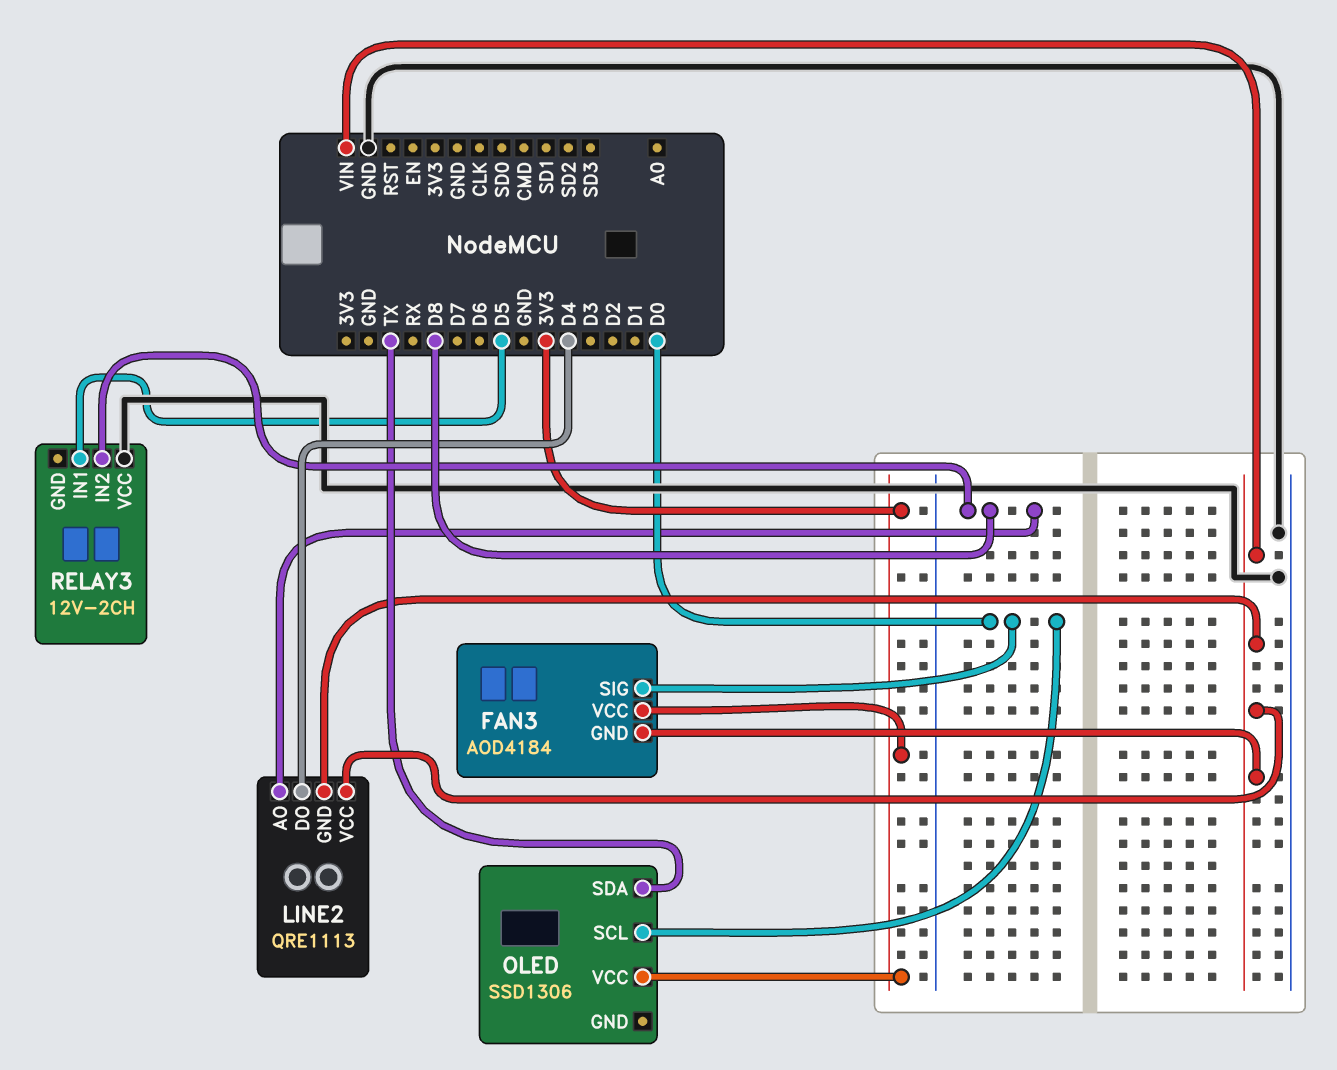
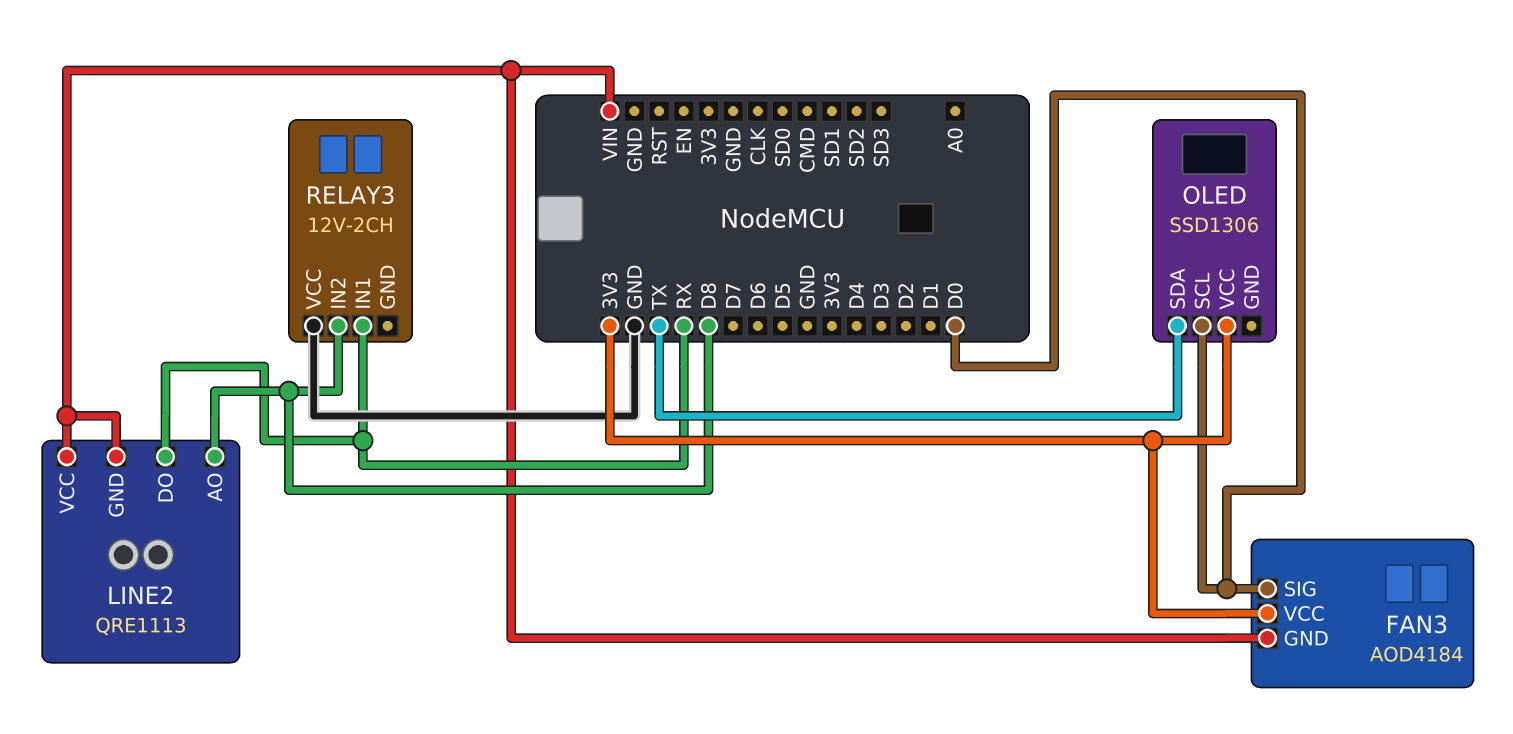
LINE2 pin DO: D4 -> RX
RELAY3 pin IN1: D5 -> RX

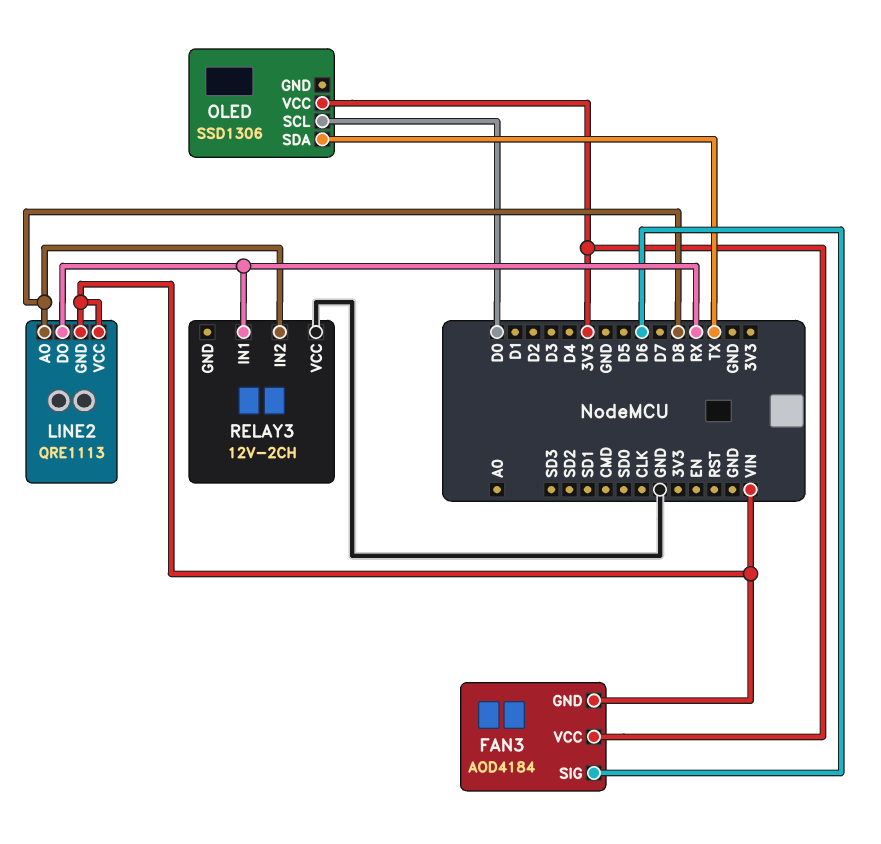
FAN3 pin SIG: D0 -> D6

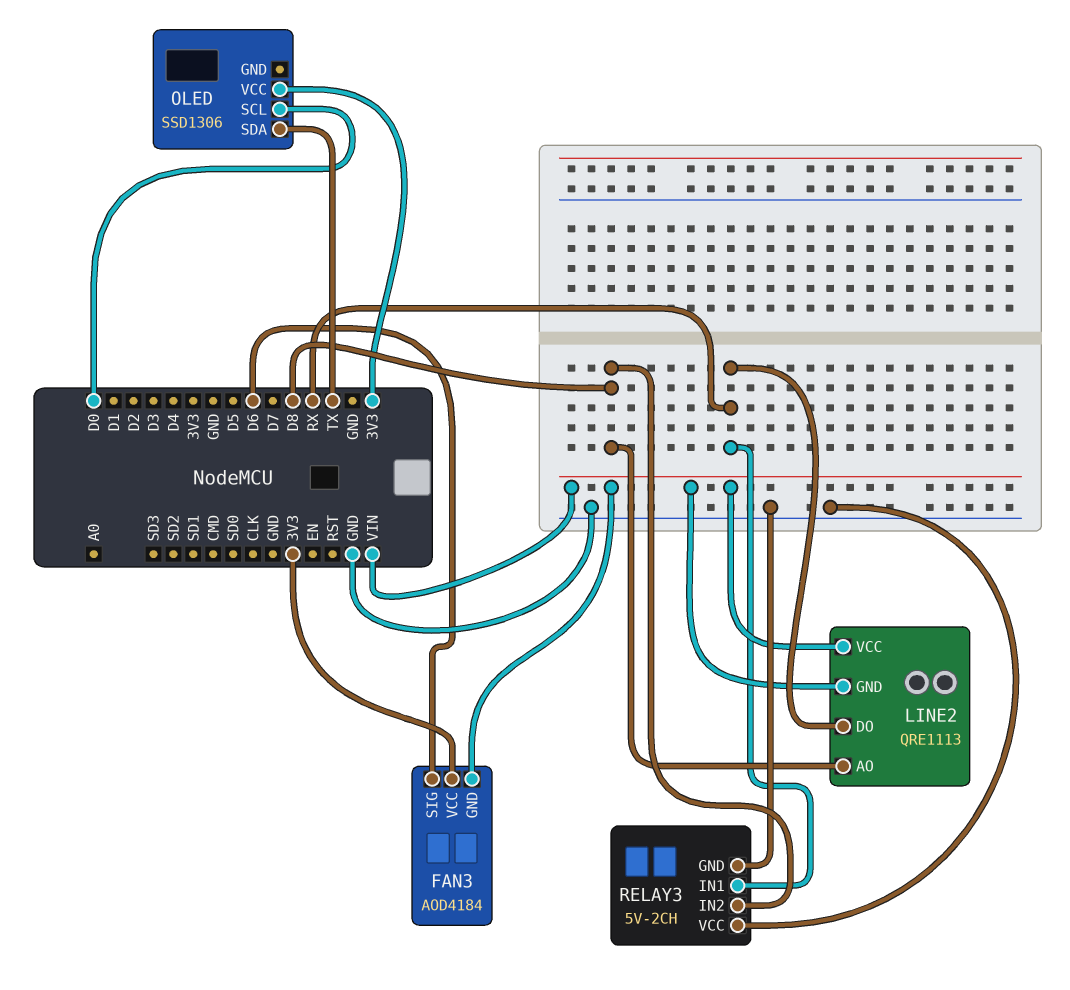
RELAY3: 12V-2CH -> 5V-2CH
RELAY3 pin GND: none -> GND

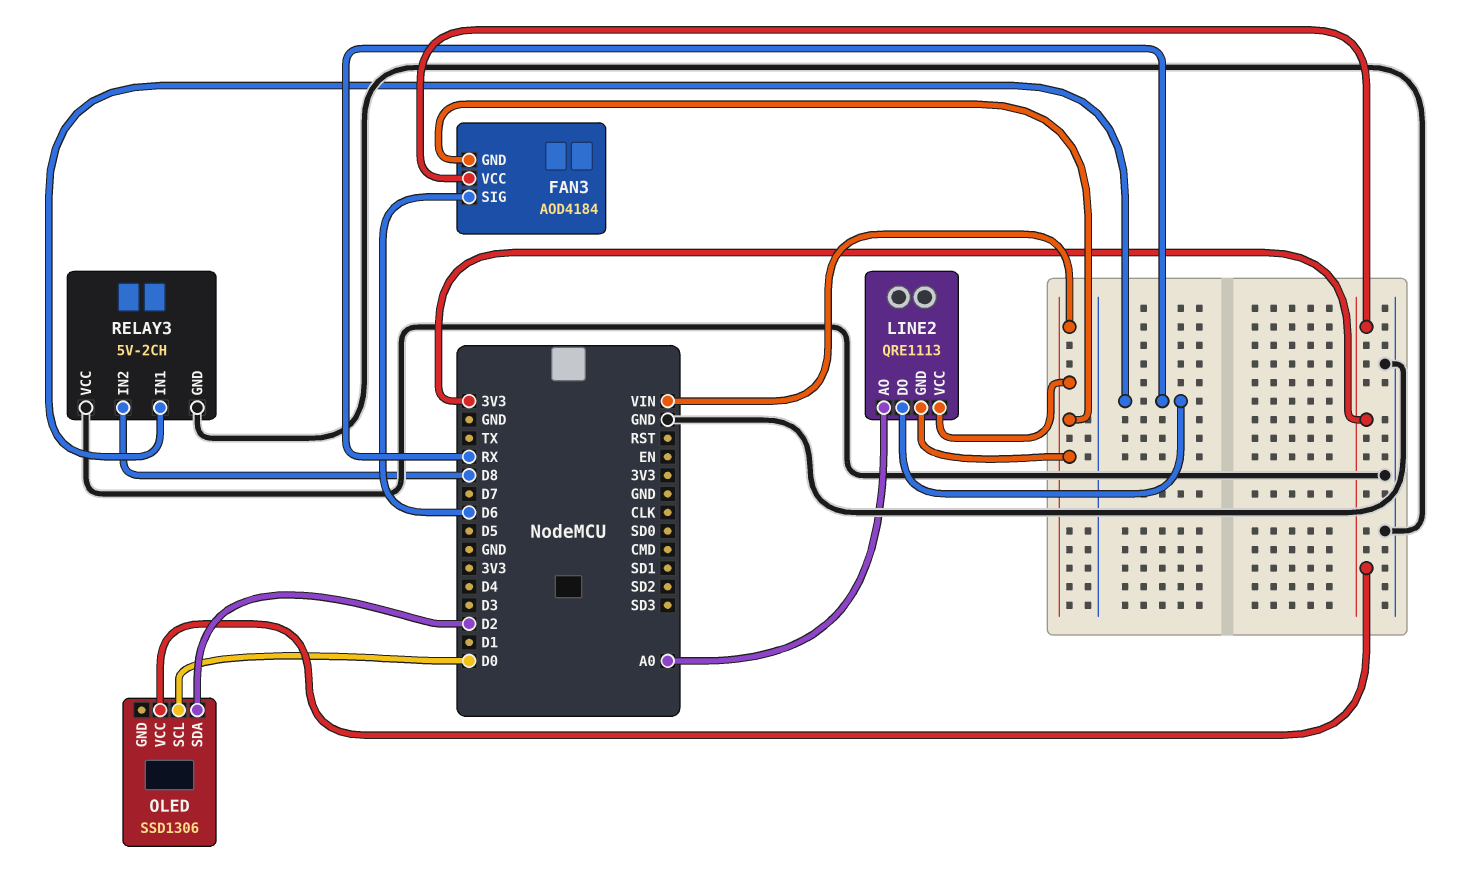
LINE2 pin AO: D8 -> A0
OLED pin SDA: TX -> D2

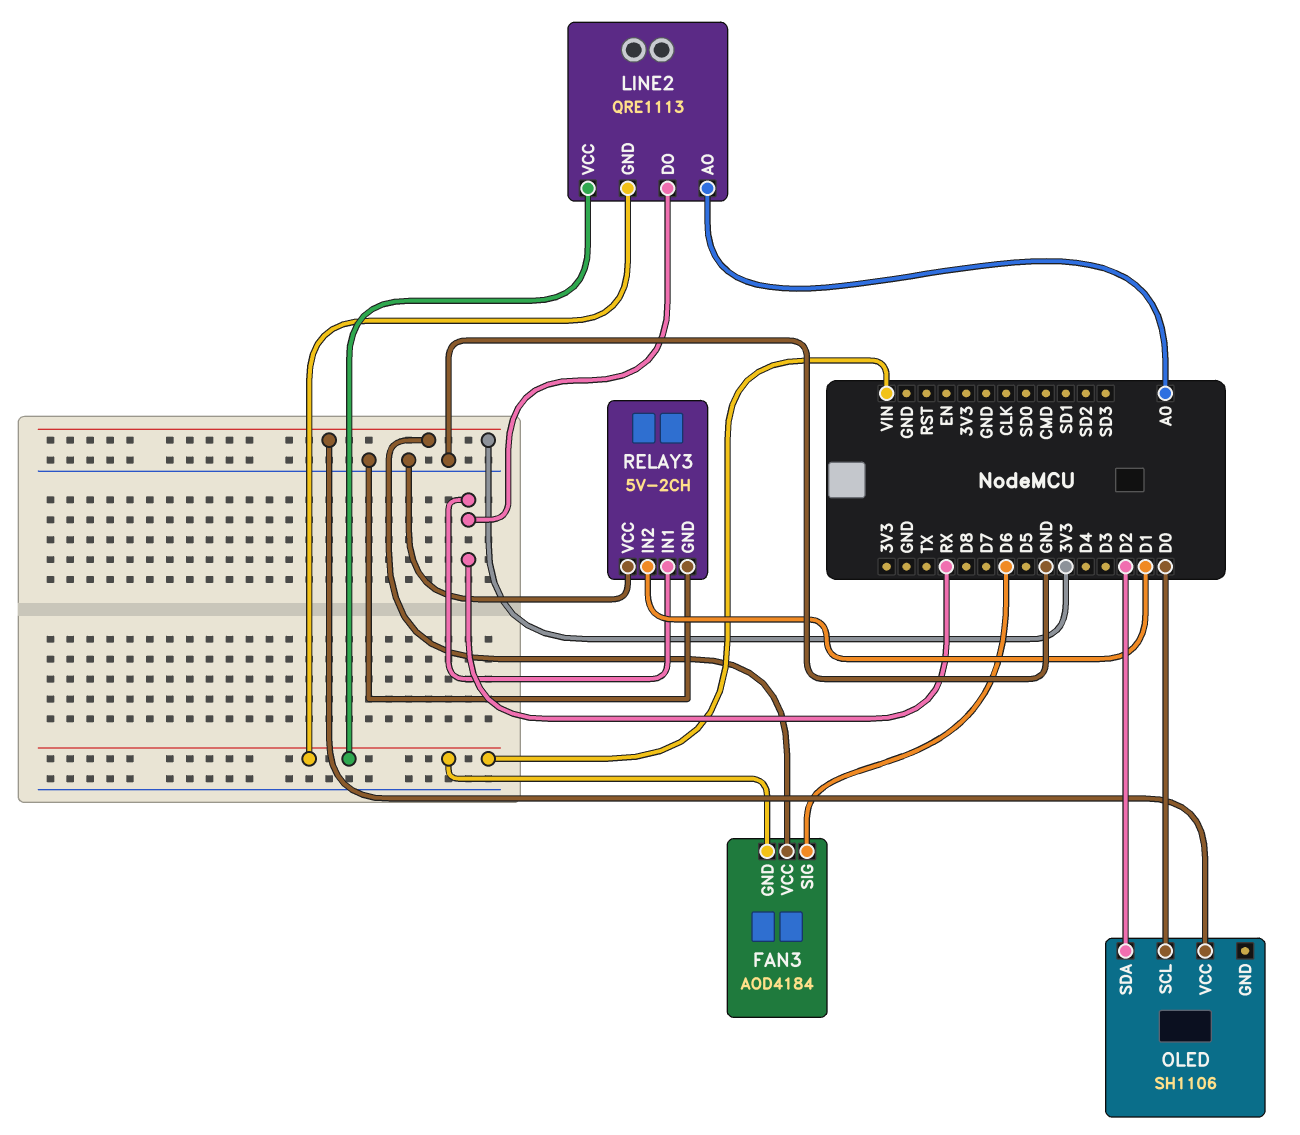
OLED: SSD1306 -> SH1106
RELAY3 pin IN2: D8 -> D1

